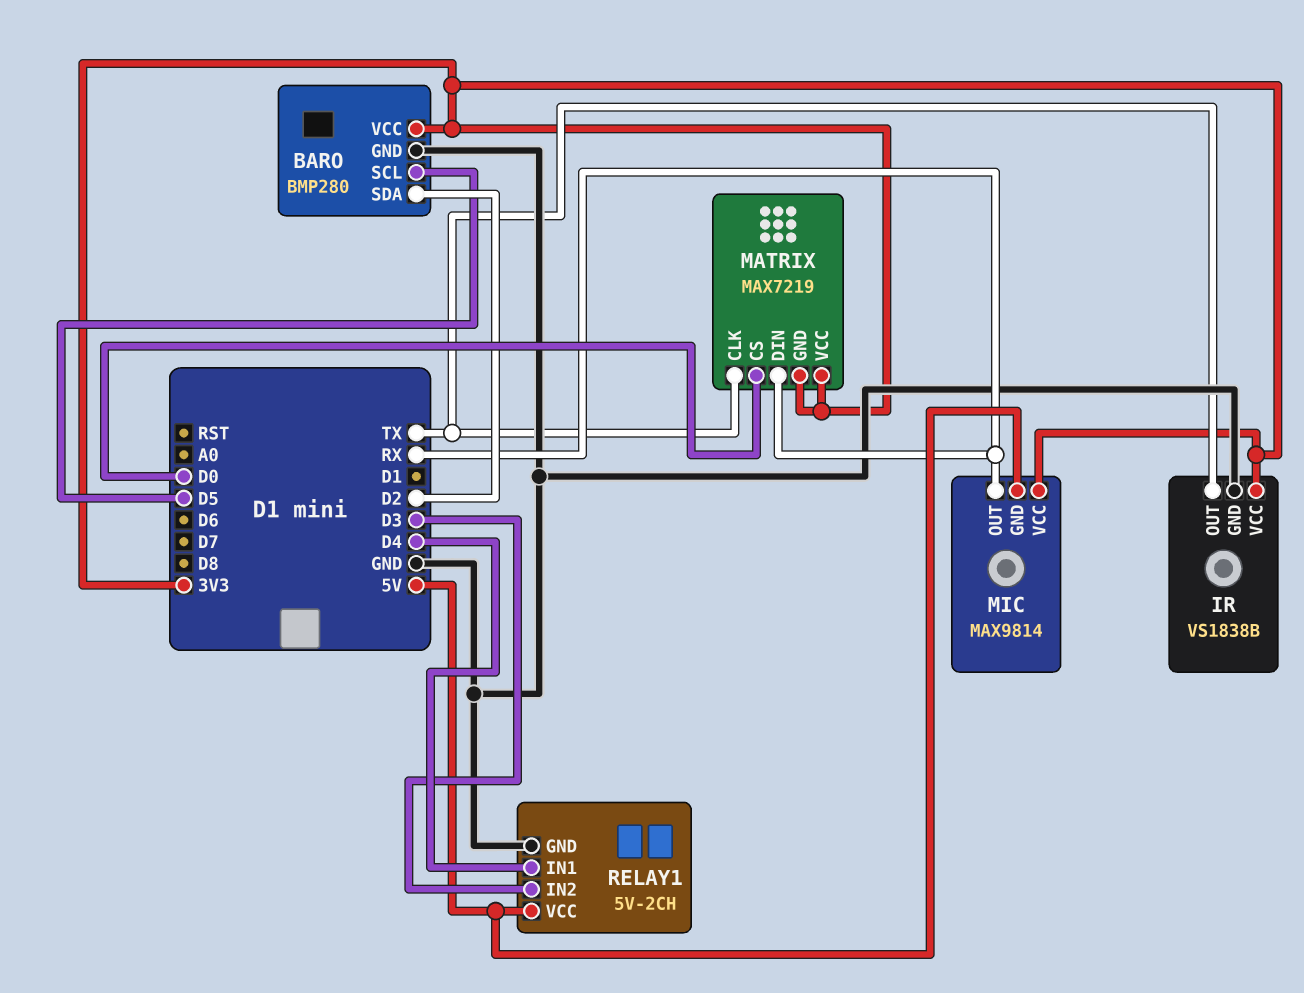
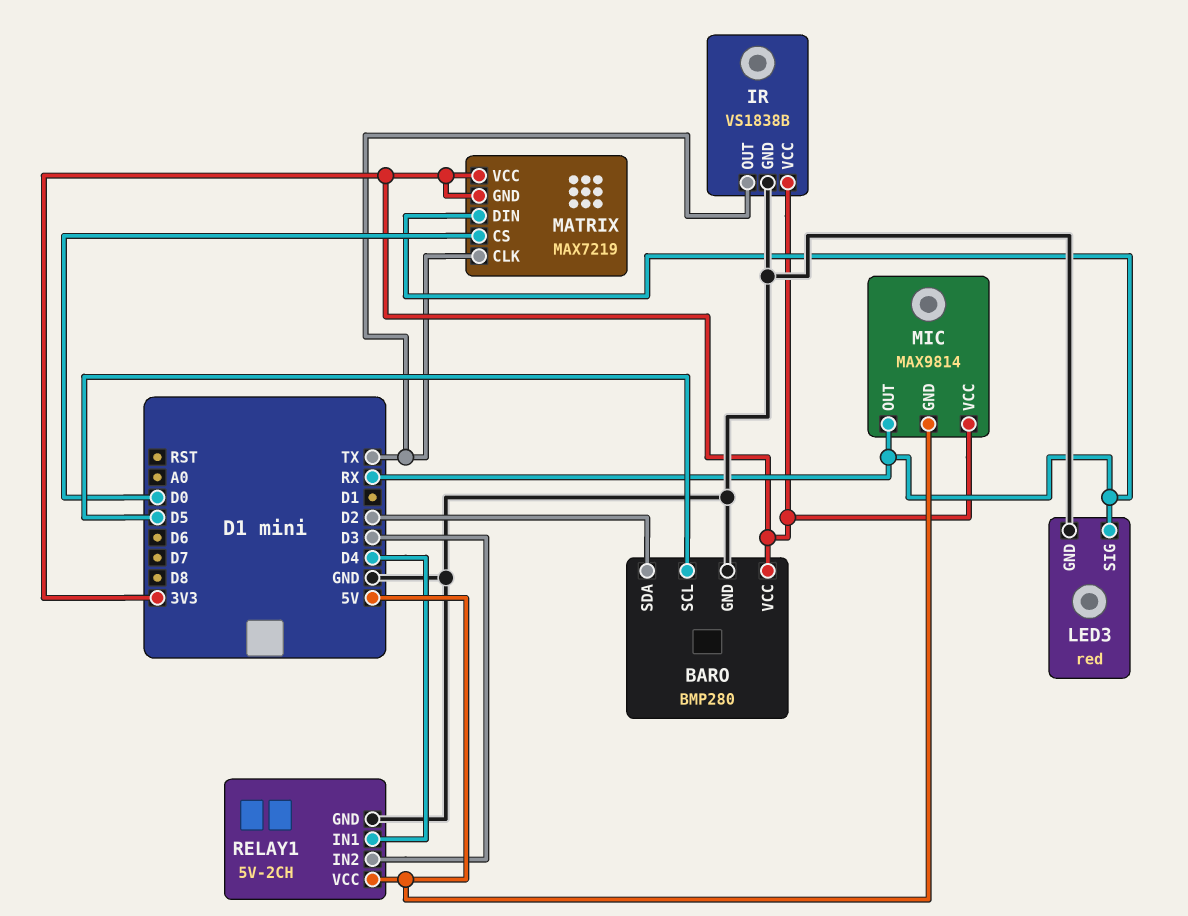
LED3: none -> red
LED3 pin GND: none -> GND
LED3 pin SIG: none -> RX

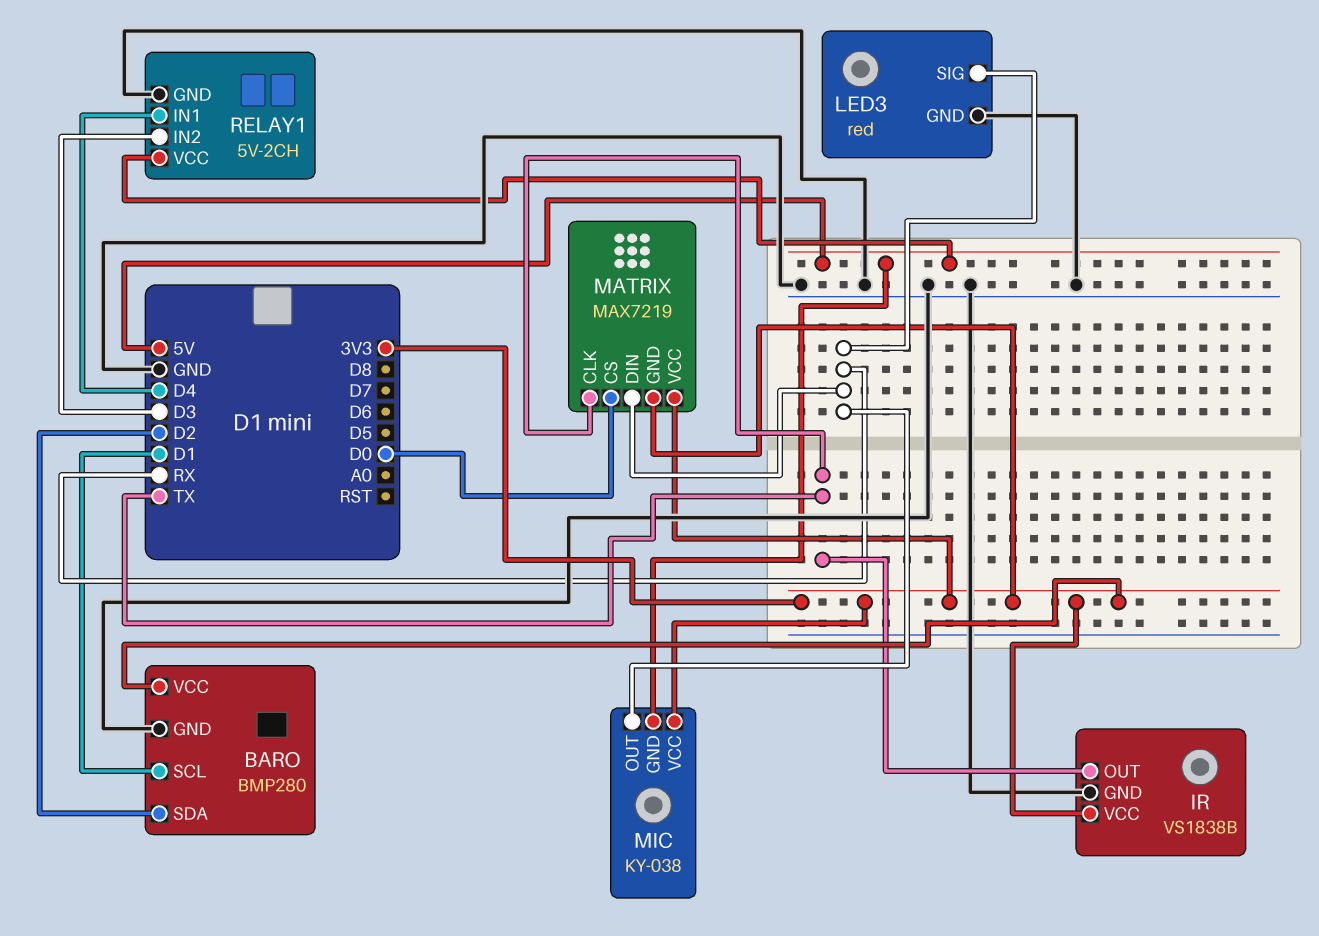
BARO pin SCL: D5 -> D1
MIC: MAX9814 -> KY-038

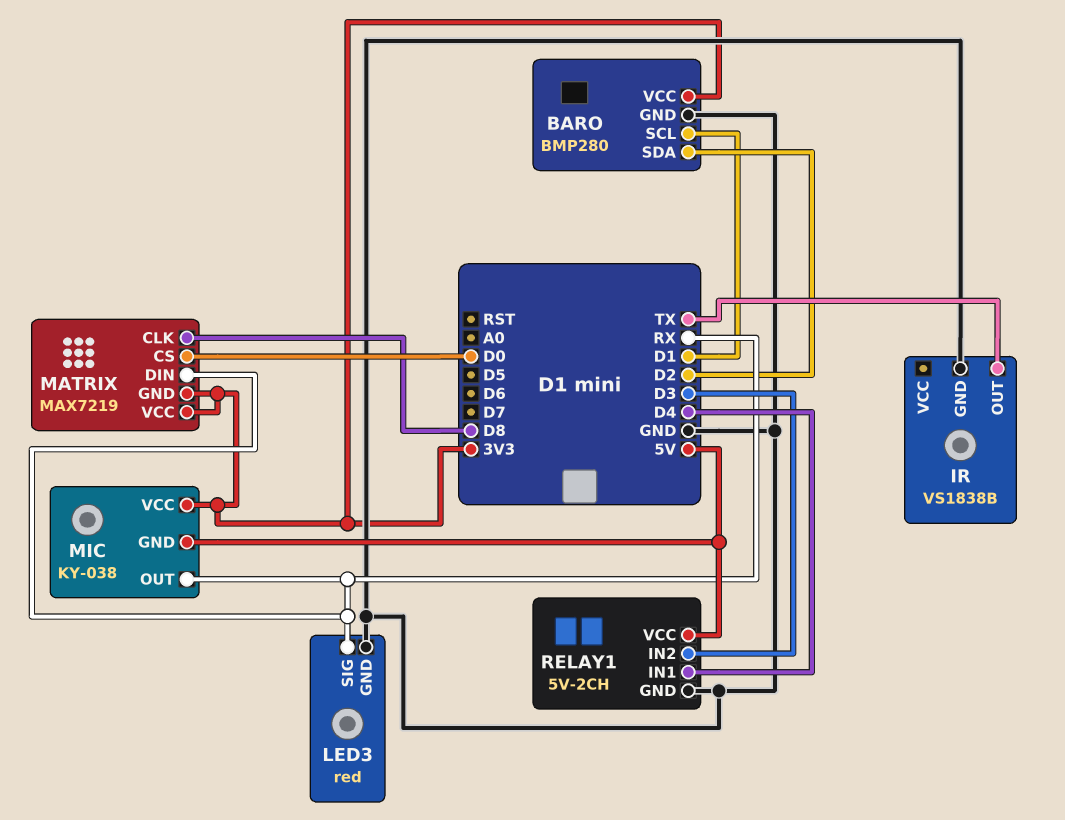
IR pin VCC: 3V3 -> none
MATRIX pin CLK: TX -> D8

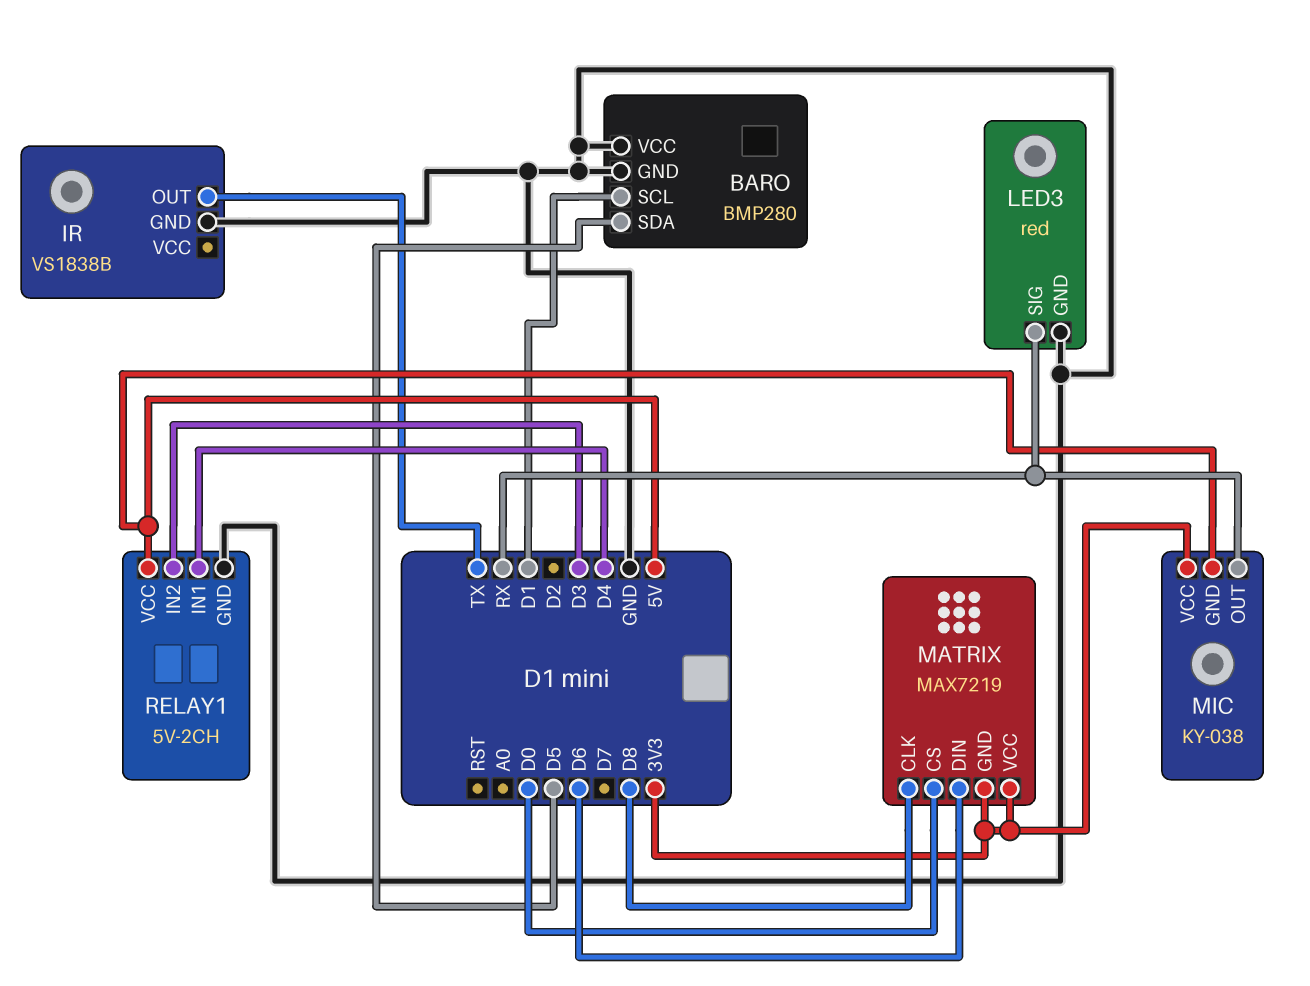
BARO pin SDA: D2 -> D5
BARO pin VCC: 3V3 -> GND
MATRIX pin DIN: RX -> D6

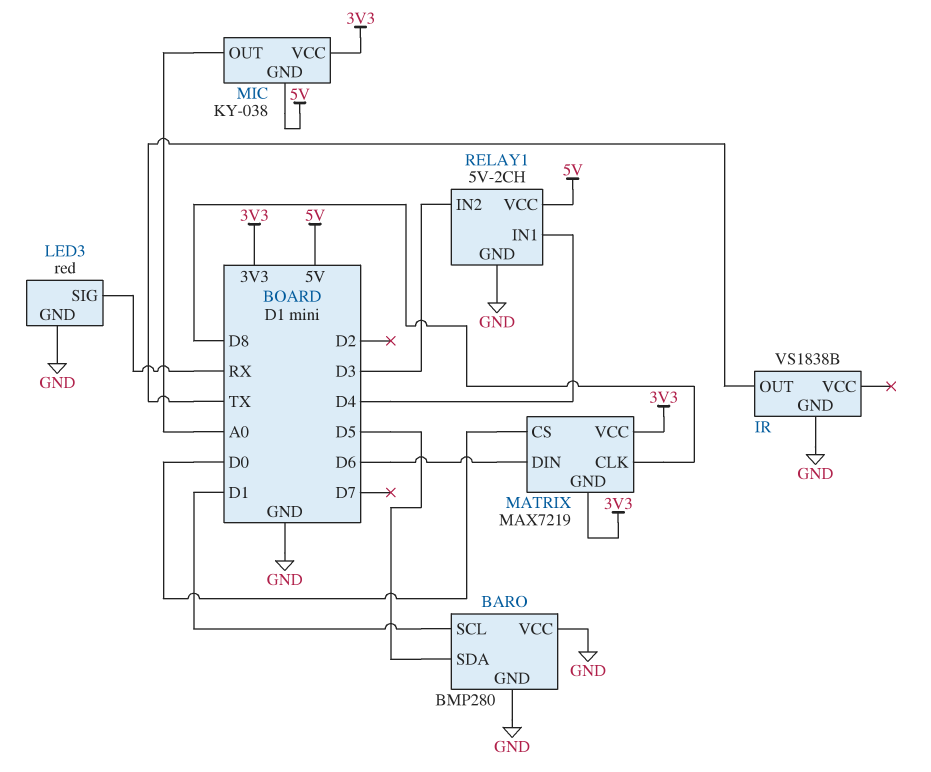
MIC pin OUT: RX -> A0

